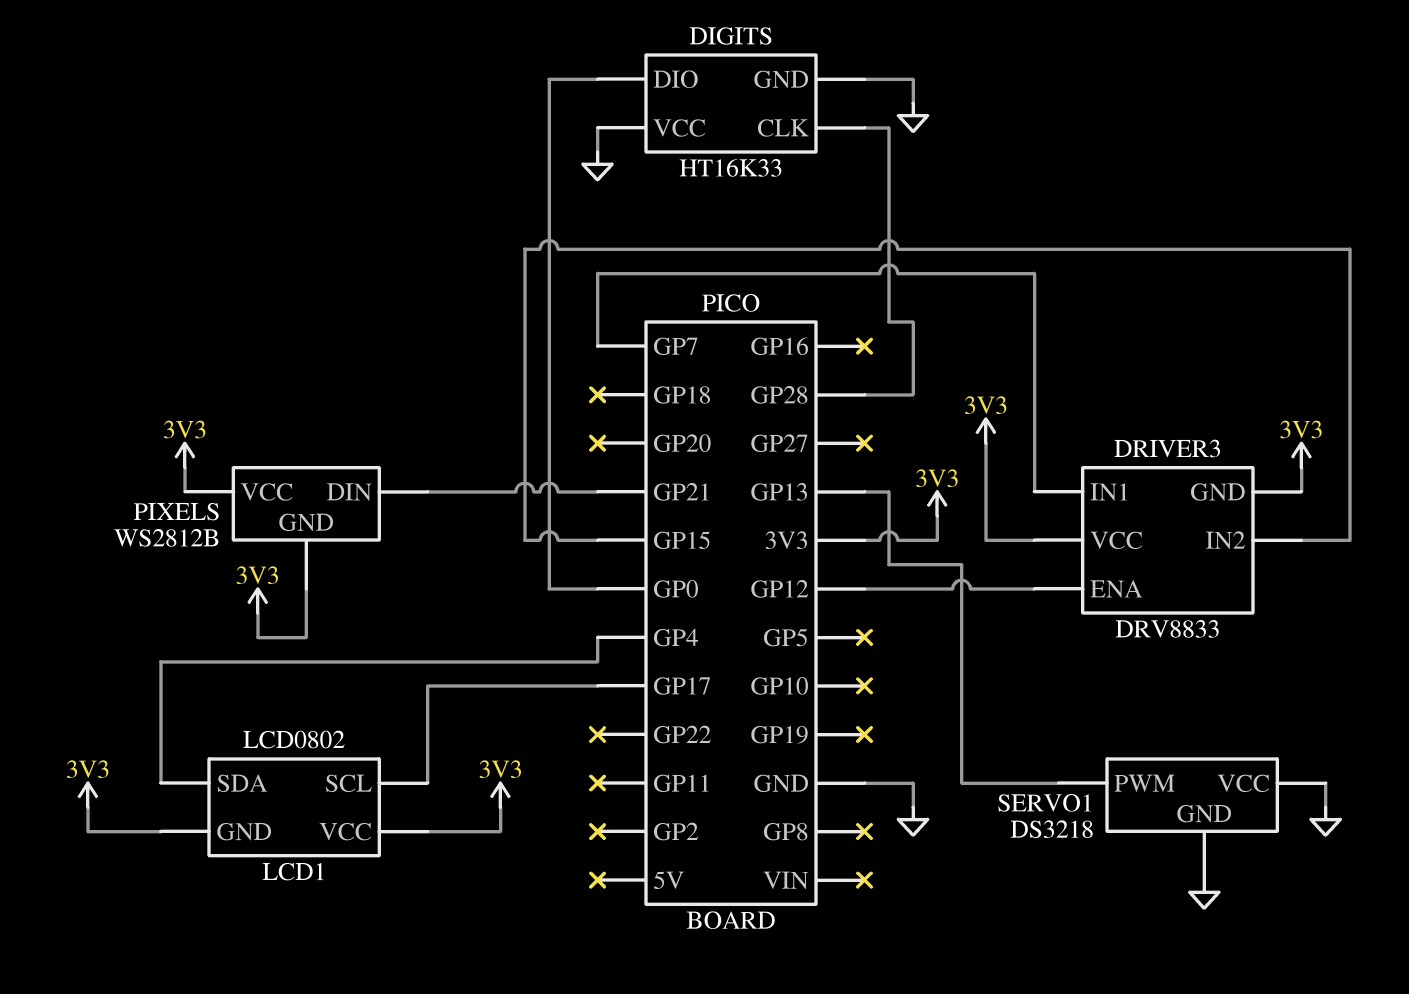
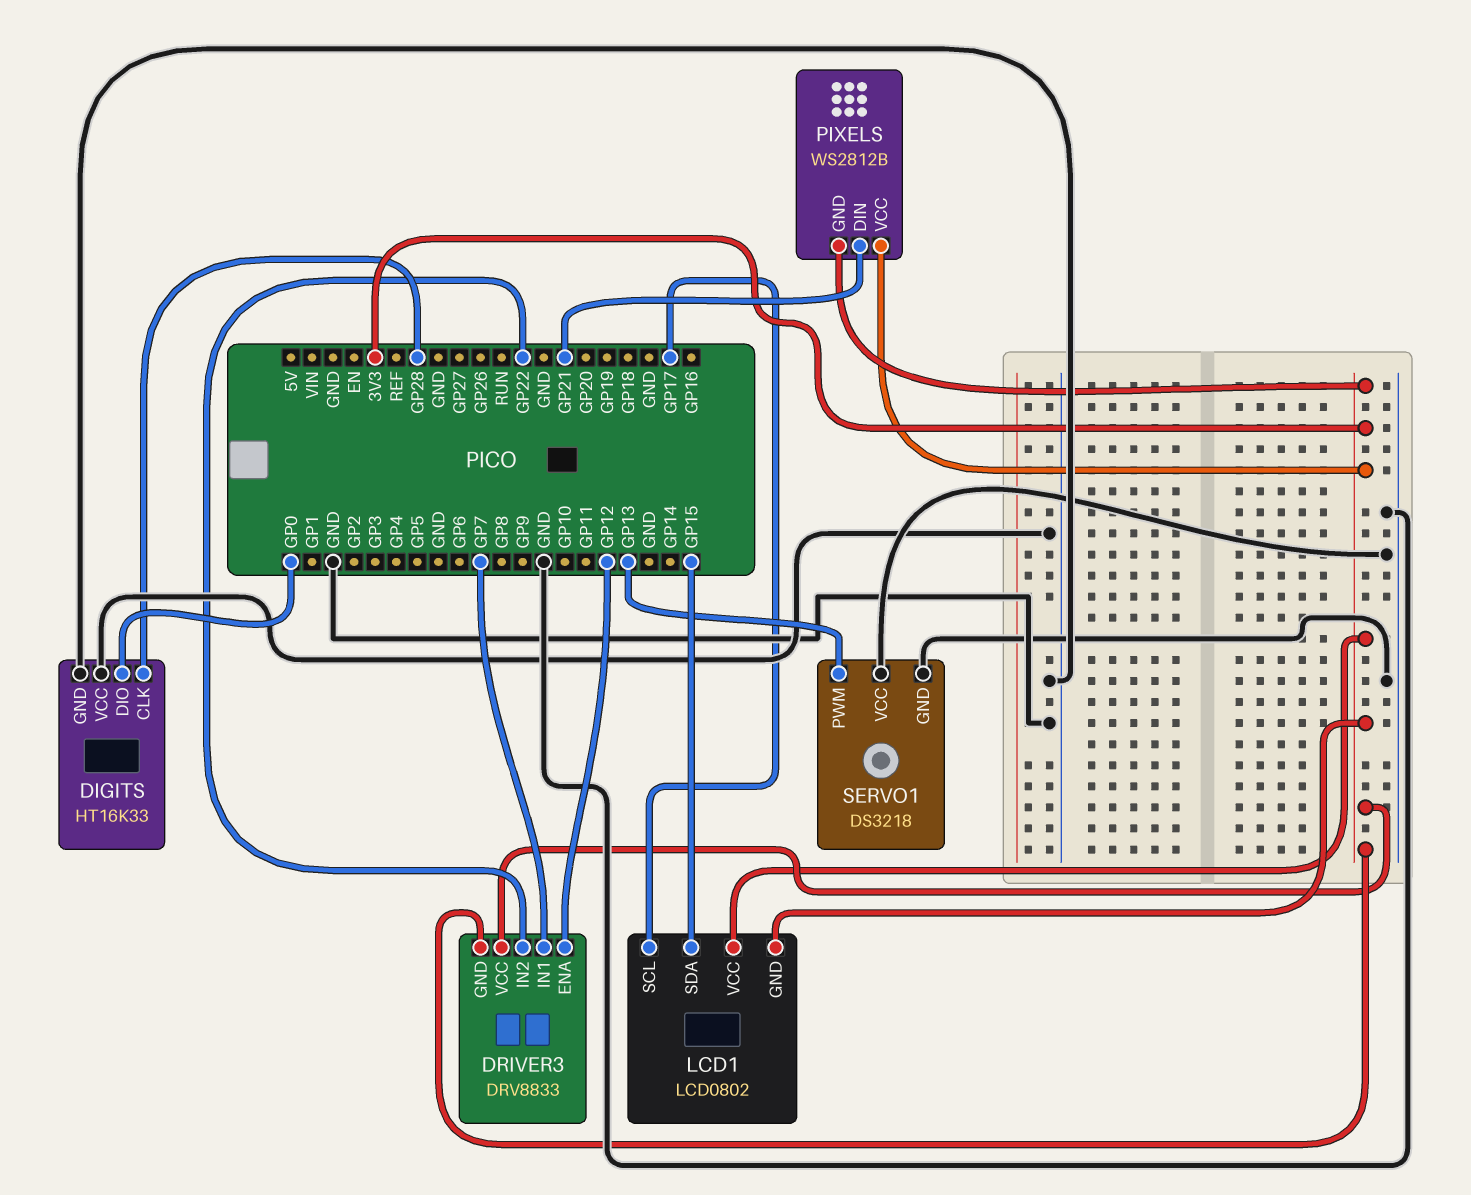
DRIVER3 pin IN2: GP15 -> GP22
LCD1 pin SDA: GP4 -> GP15

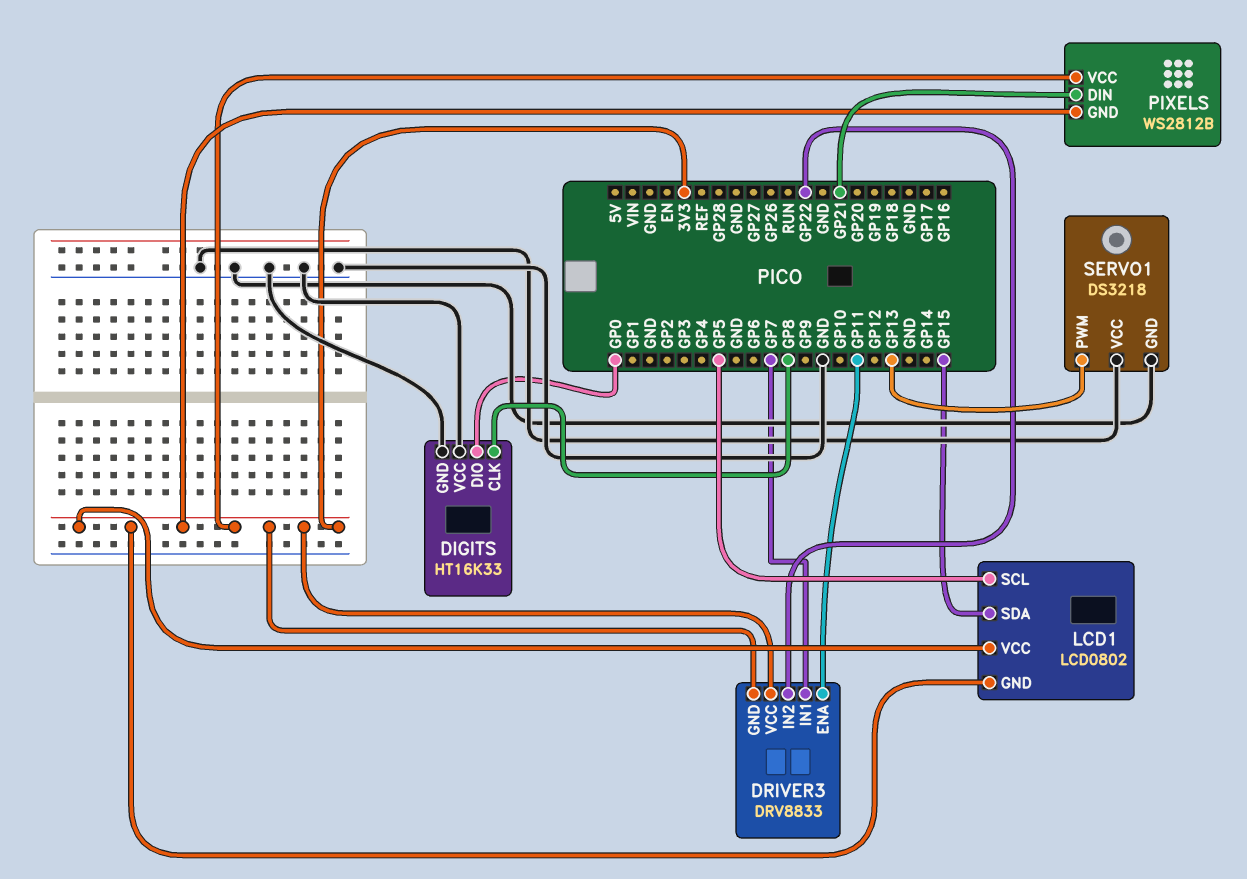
DIGITS pin CLK: GP28 -> GP8
DRIVER3 pin ENA: GP12 -> GP11
LCD1 pin SCL: GP17 -> GP5

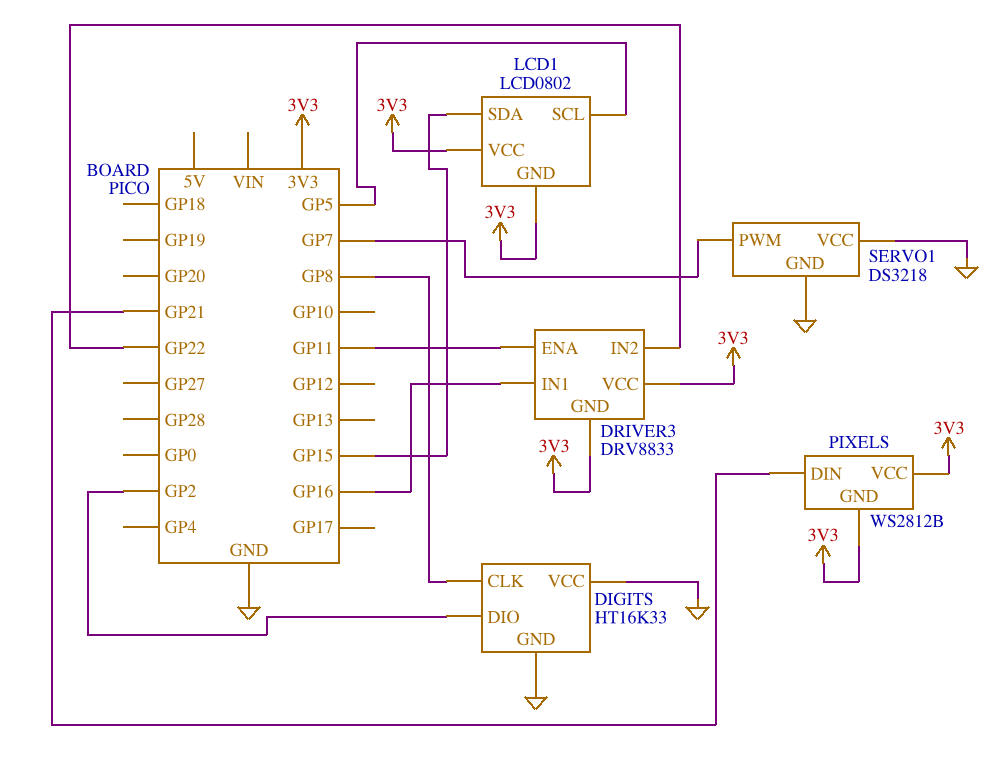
DIGITS pin DIO: GP0 -> GP2
DRIVER3 pin IN1: GP7 -> GP16
SERVO1 pin PWM: GP13 -> GP7

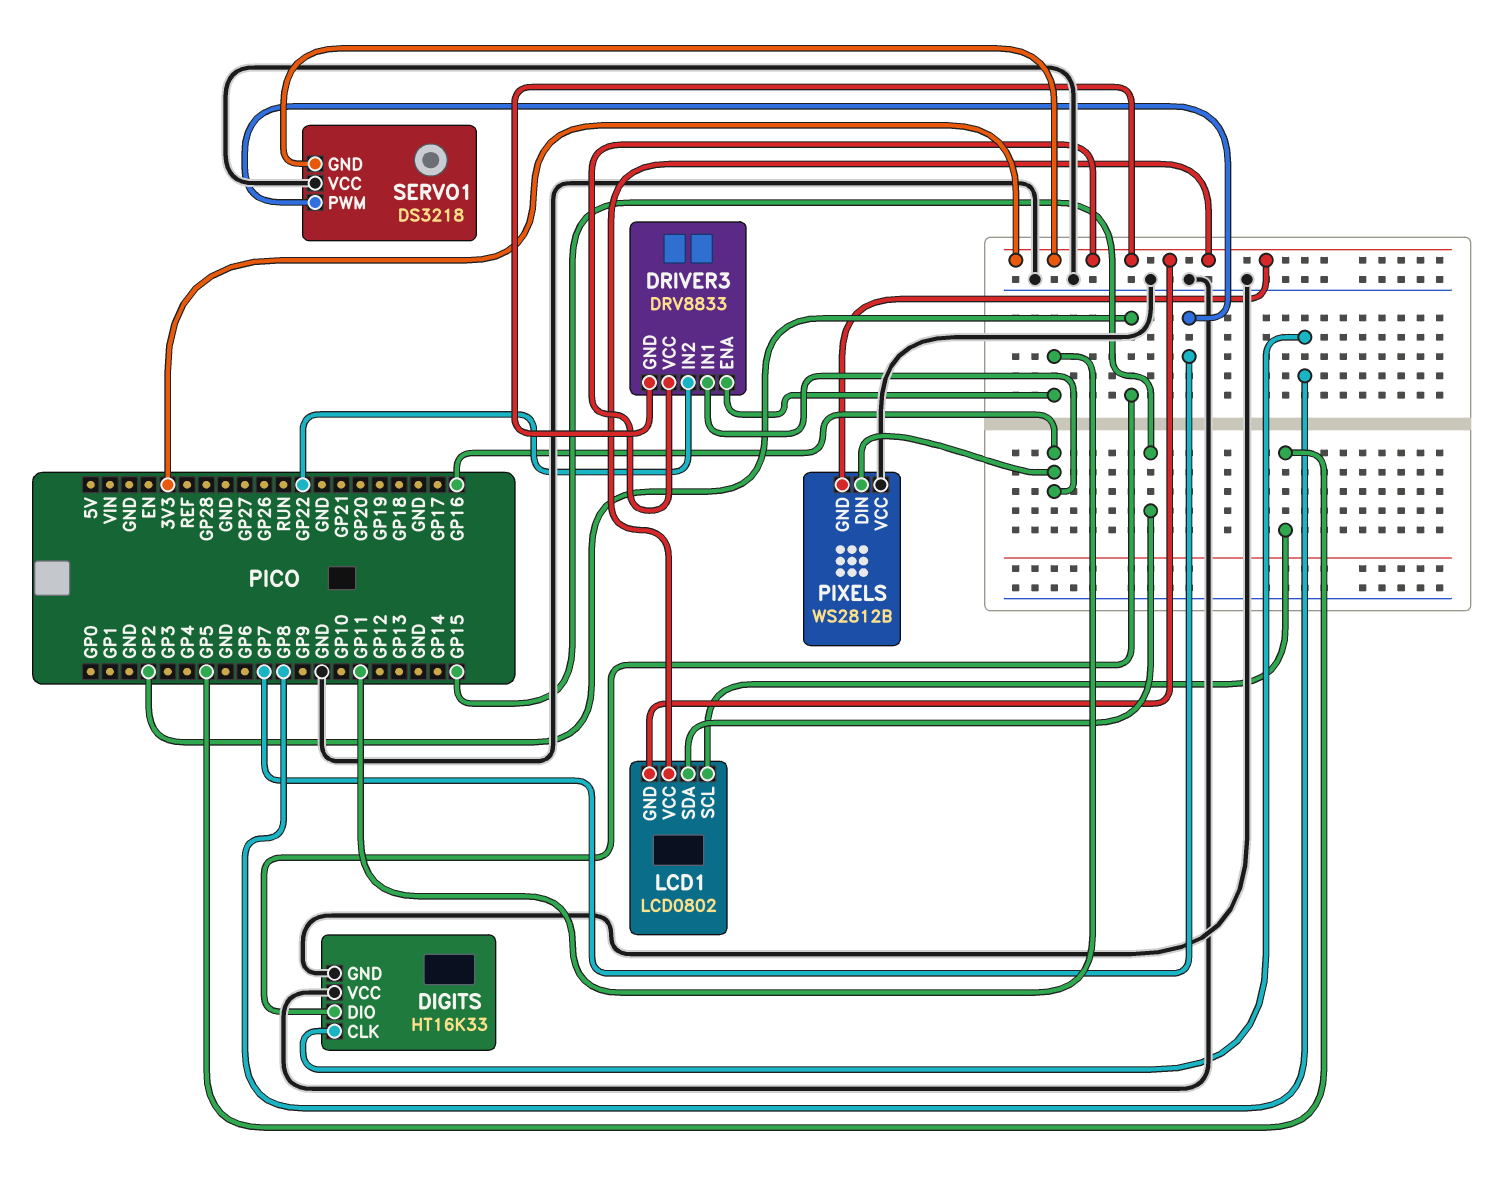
PIXELS pin DIN: GP21 -> GP16
PIXELS pin VCC: 3V3 -> GND
SERVO1 pin GND: GND -> 3V3

